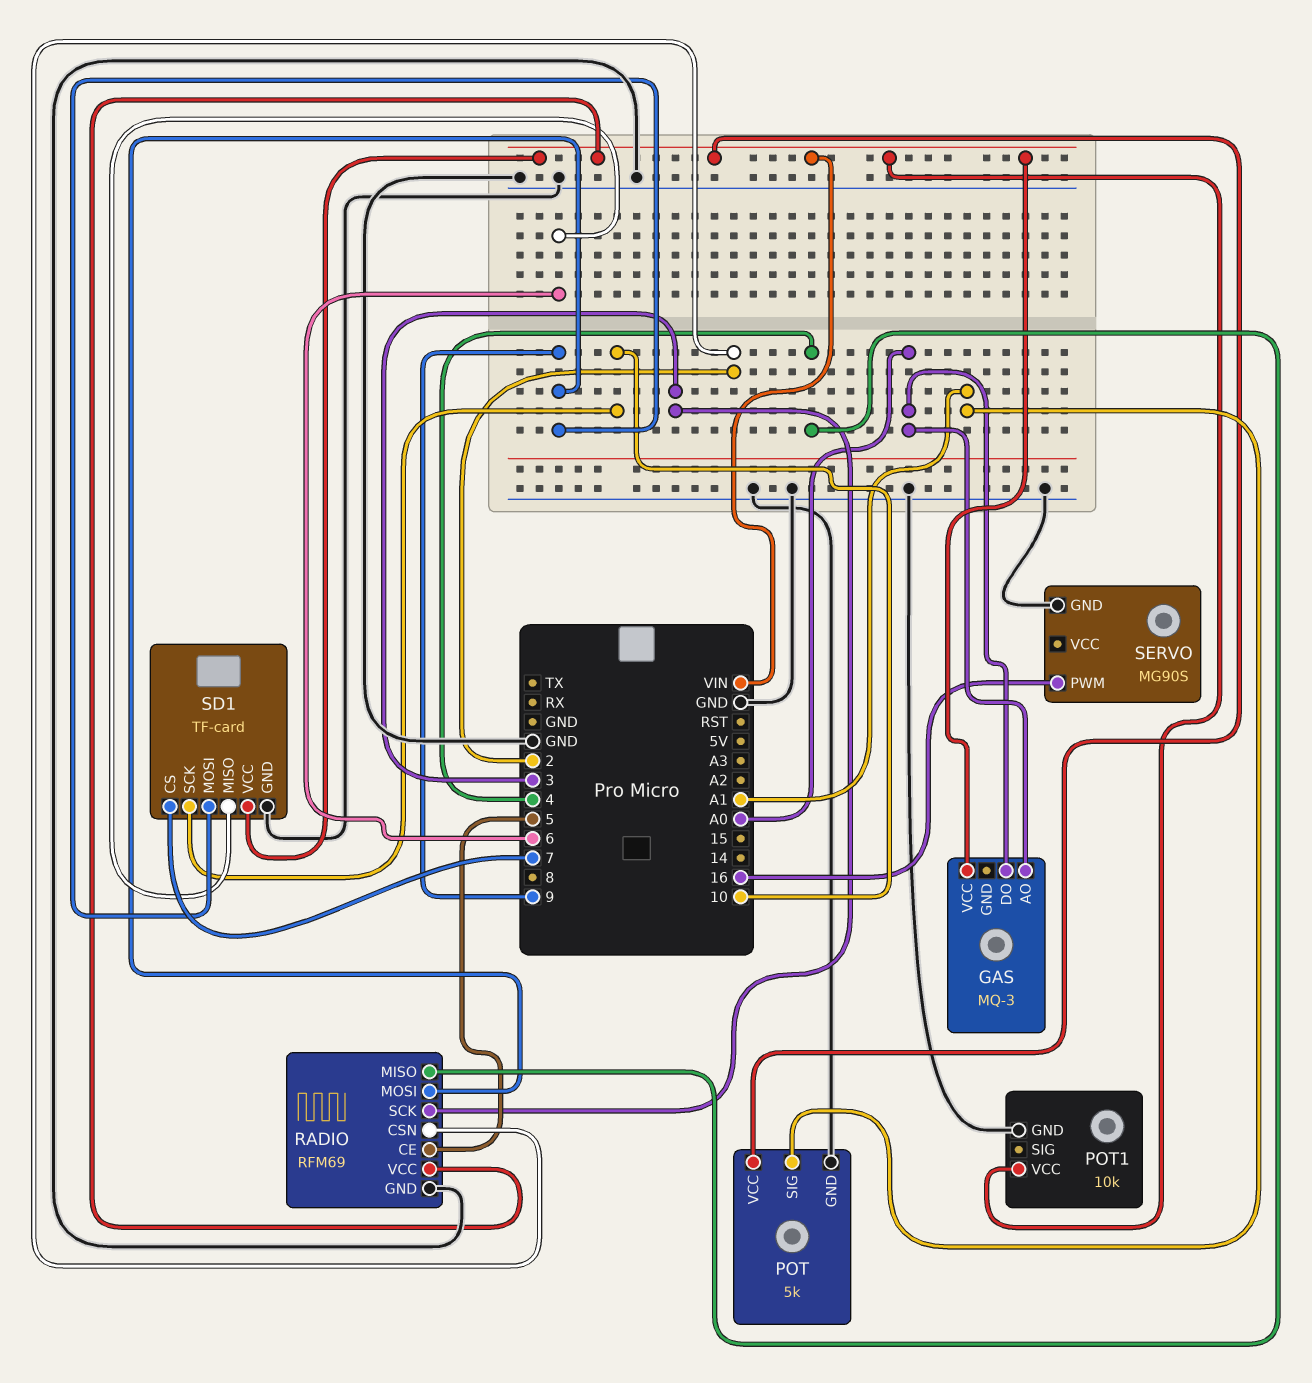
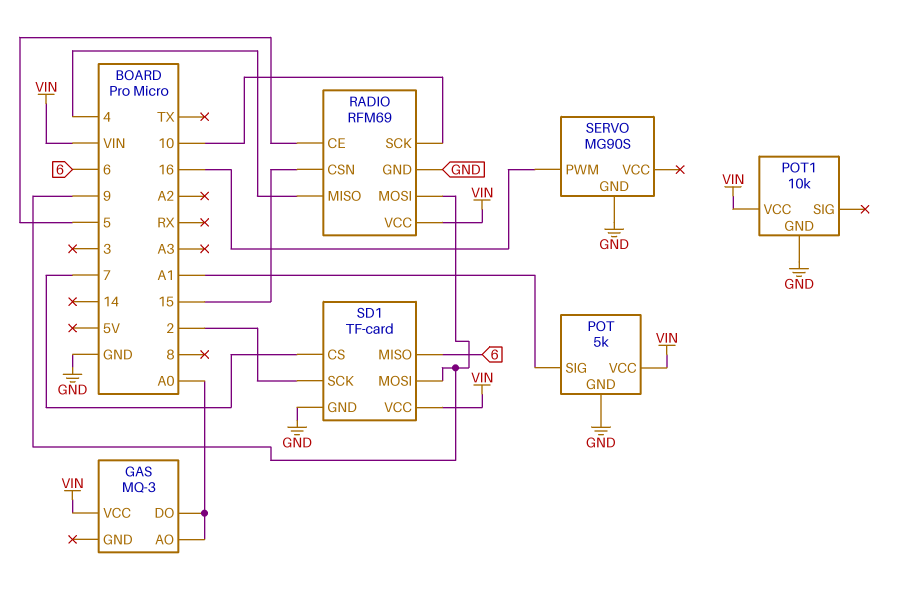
RADIO pin CSN: 2 -> 15
RADIO pin SCK: 3 -> 10
SD1 pin SCK: 10 -> 2

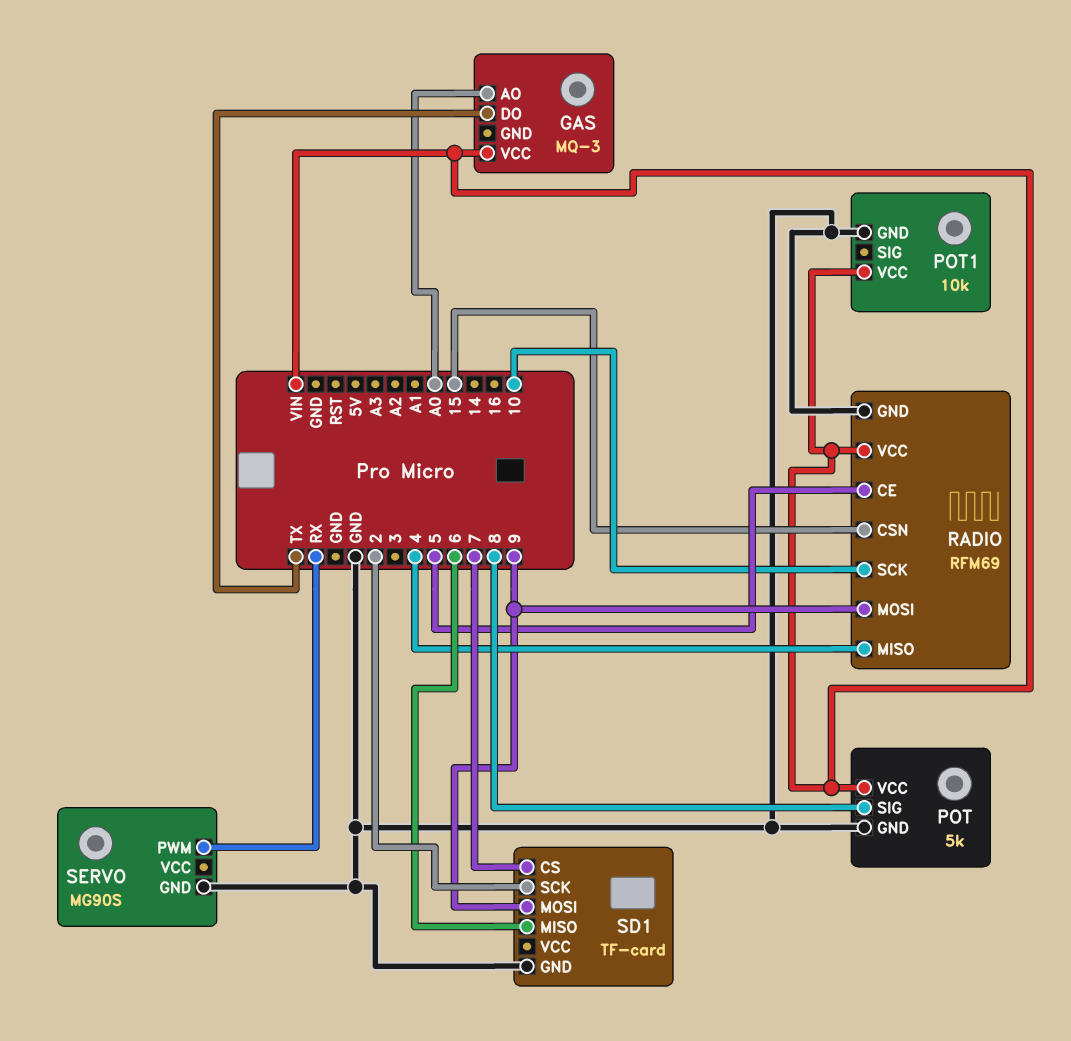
GAS pin DO: A0 -> TX
POT pin SIG: A1 -> 8
SD1 pin VCC: VIN -> none
SERVO pin PWM: 16 -> RX

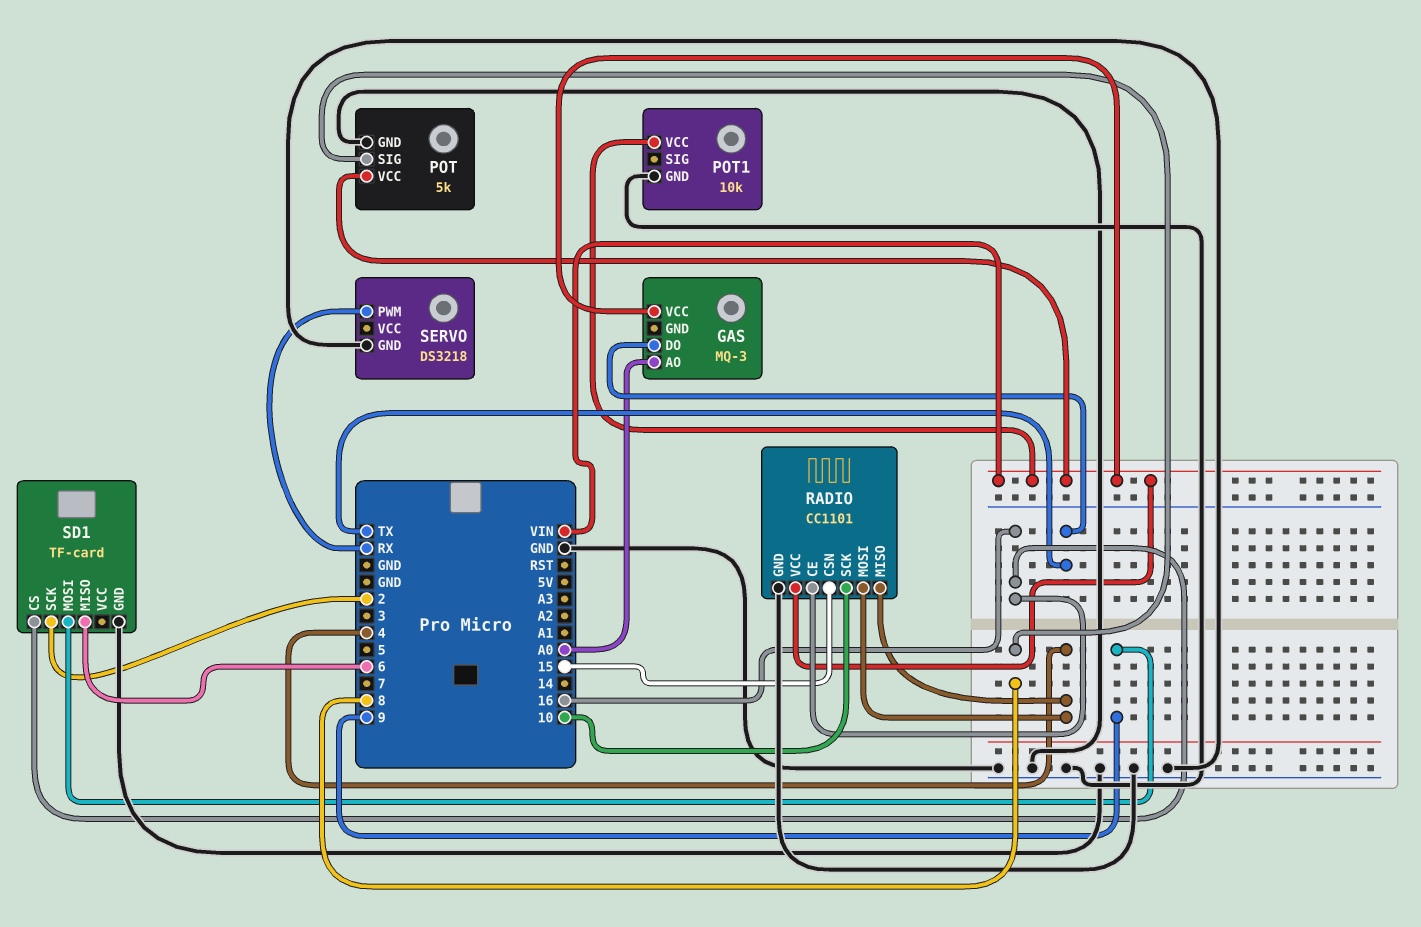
RADIO: RFM69 -> CC1101
RADIO pin CE: 5 -> 16
RADIO pin MOSI: 9 -> 4
SD1 pin CS: 7 -> 16
SERVO: MG90S -> DS3218

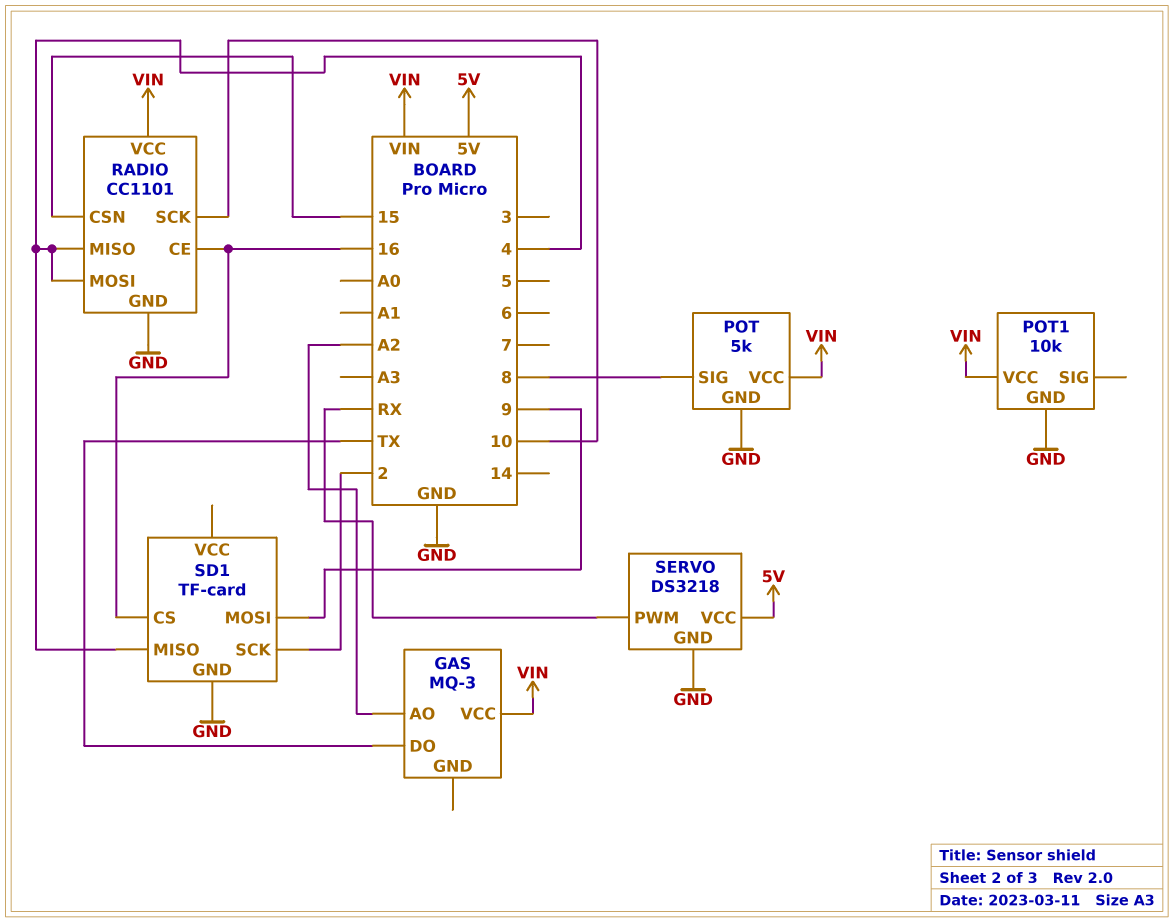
GAS pin AO: A0 -> A2
SD1 pin MISO: 6 -> 4
SERVO pin VCC: none -> 5V

